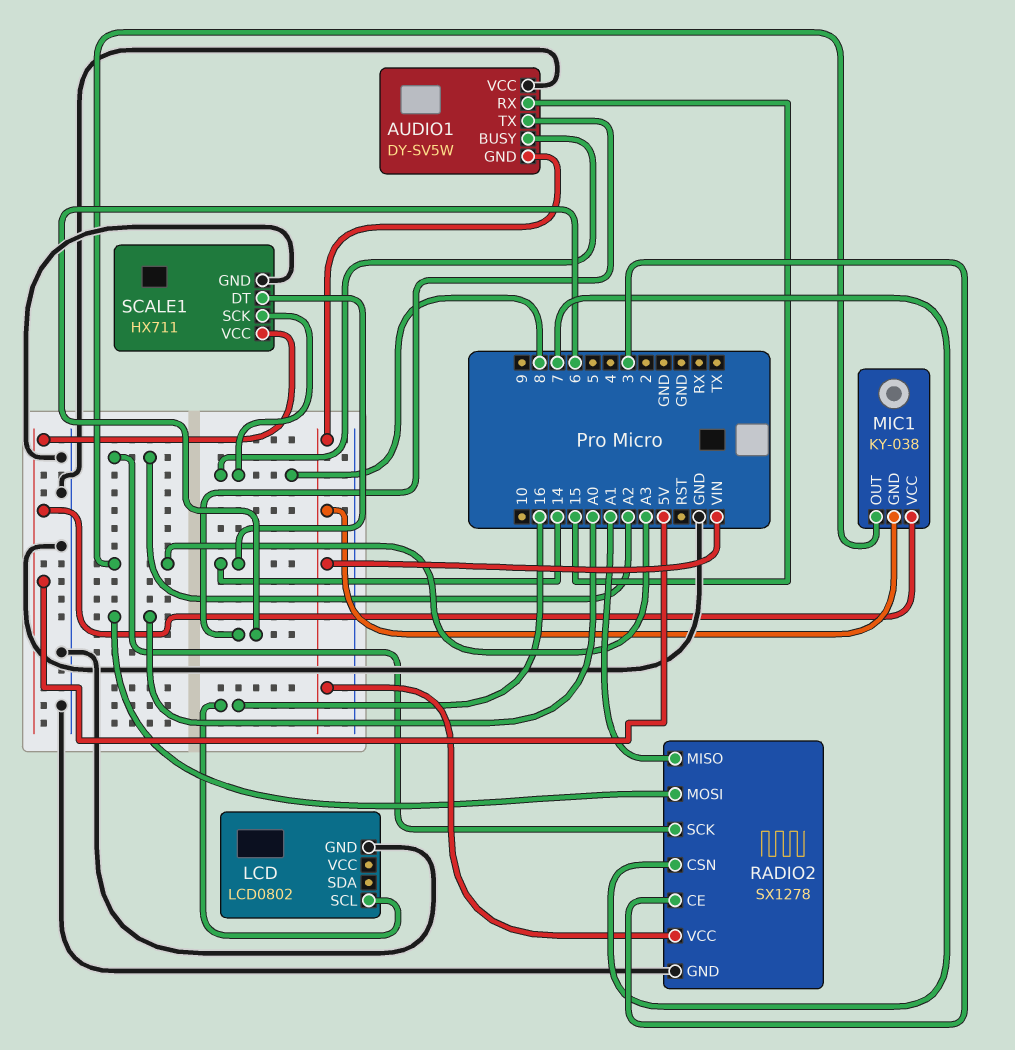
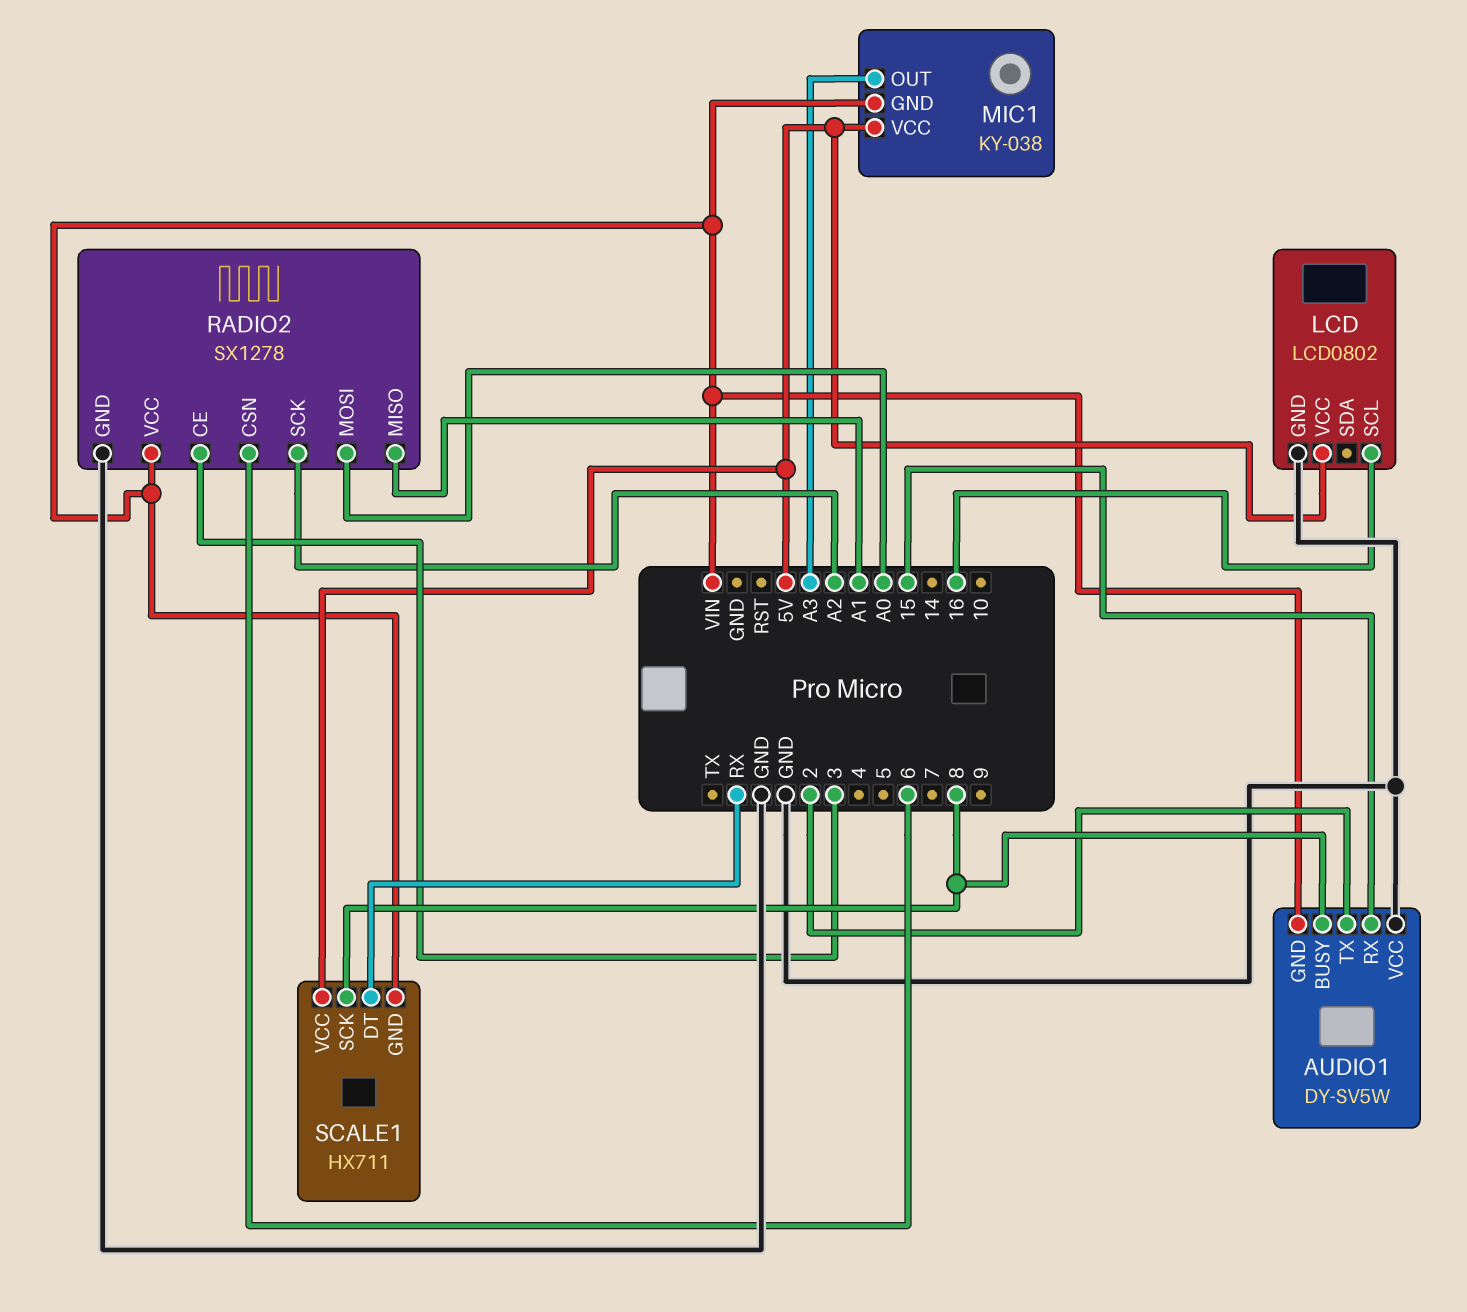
AUDIO1 pin TX: 6 -> 2
LCD pin VCC: none -> 5V
RADIO2 pin CSN: 7 -> 6
SCALE1 pin DT: 14 -> RX
SCALE1 pin GND: GND -> VIN

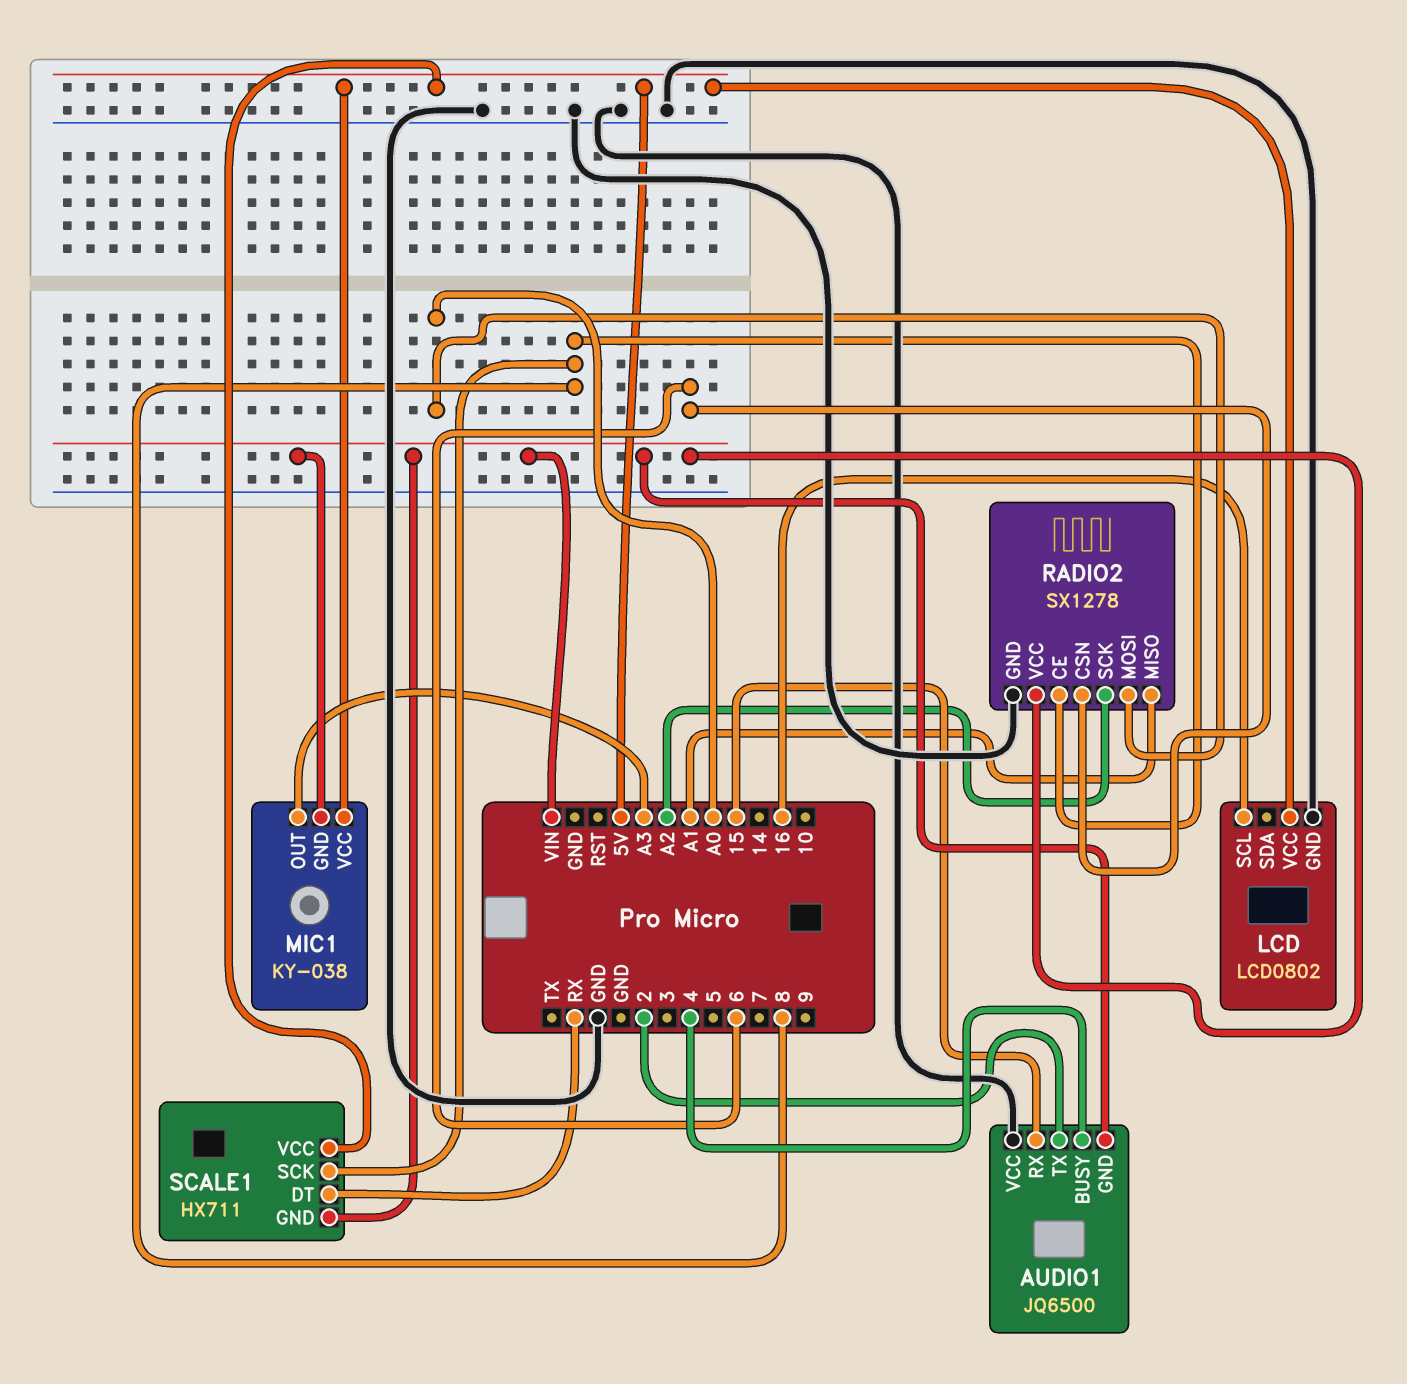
AUDIO1: DY-SV5W -> JQ6500
AUDIO1 pin BUSY: 8 -> 4
RADIO2 pin CE: 3 -> 8

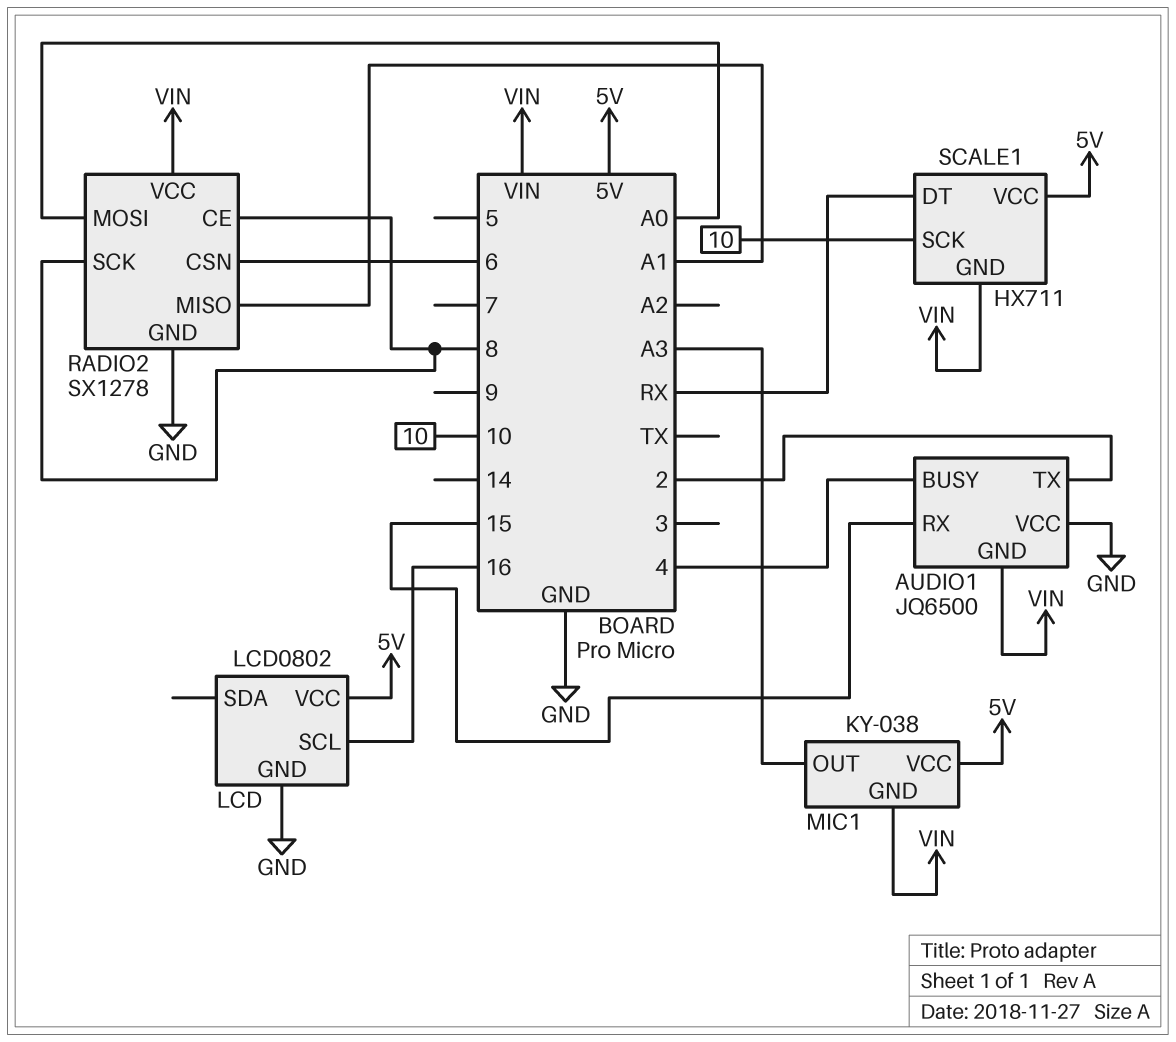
RADIO2 pin SCK: A2 -> 8
SCALE1 pin SCK: 8 -> 10

